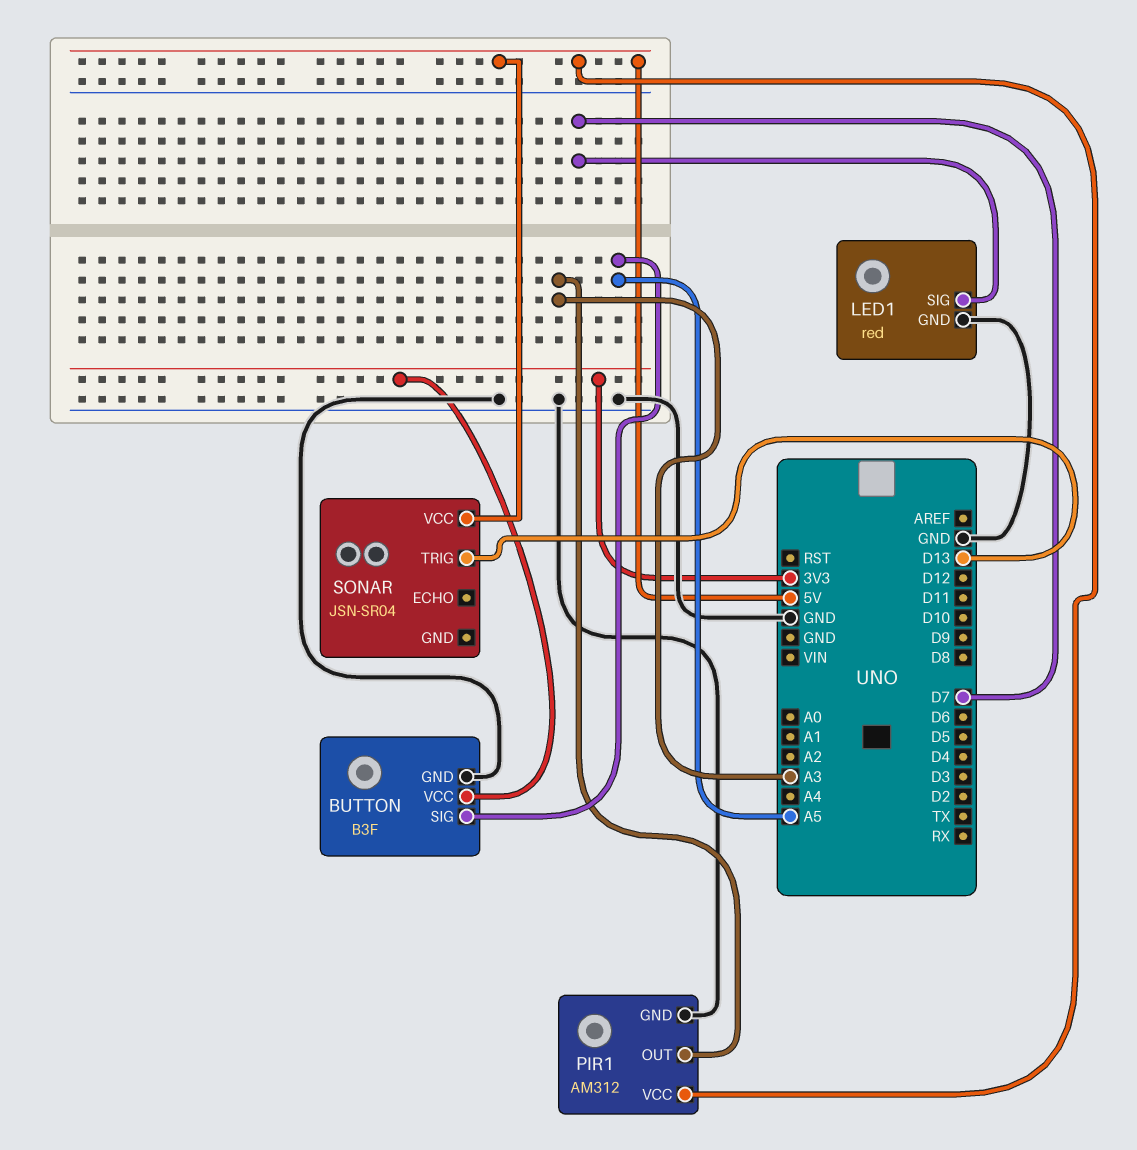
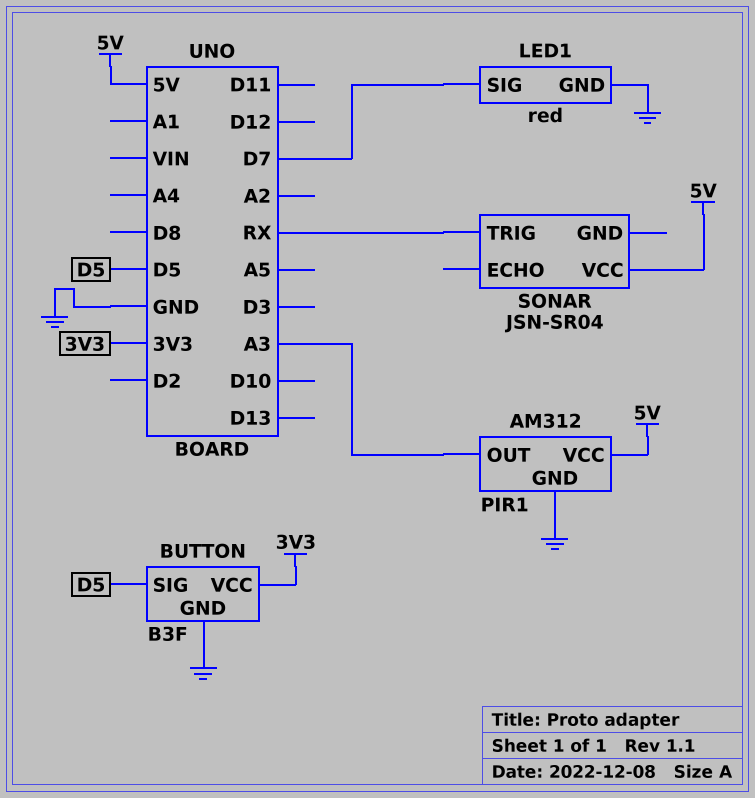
BUTTON pin SIG: A5 -> D5
SONAR pin TRIG: D13 -> RX

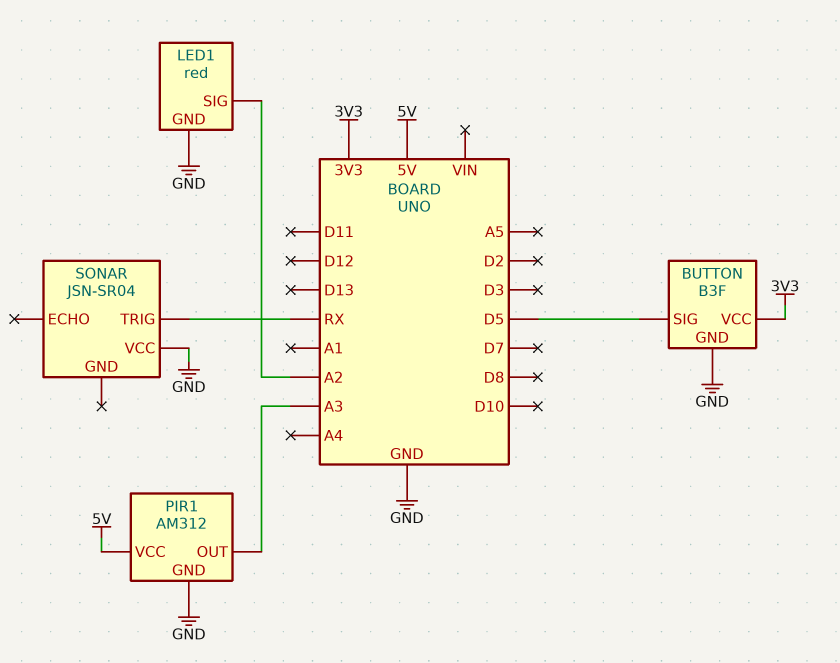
LED1 pin SIG: D7 -> A2
SONAR pin VCC: 5V -> GND

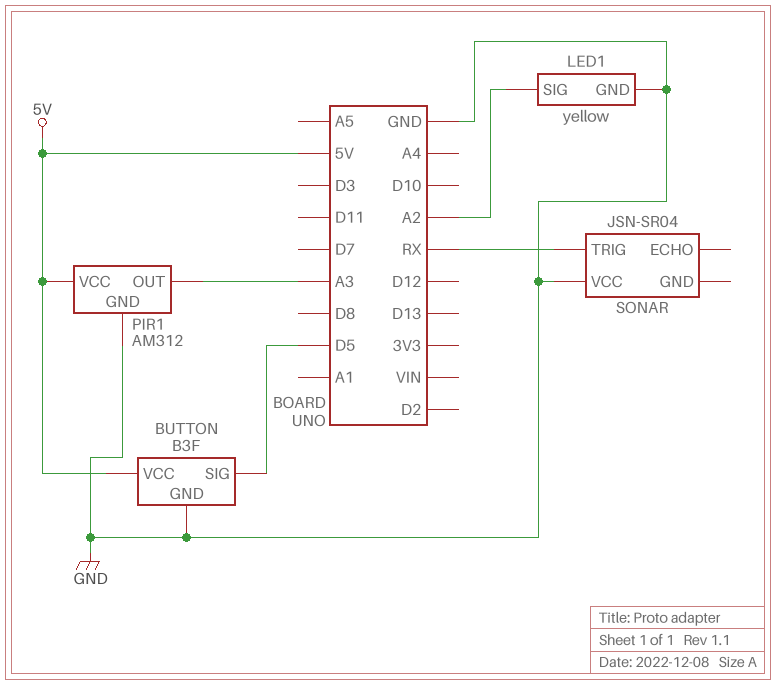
BUTTON pin VCC: 3V3 -> 5V
LED1: red -> yellow

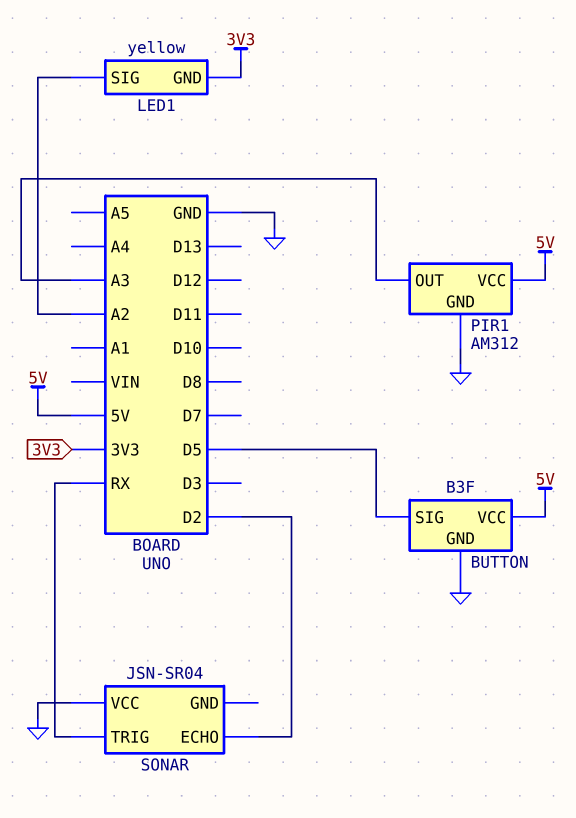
LED1 pin GND: GND -> 3V3
SONAR pin ECHO: none -> D2

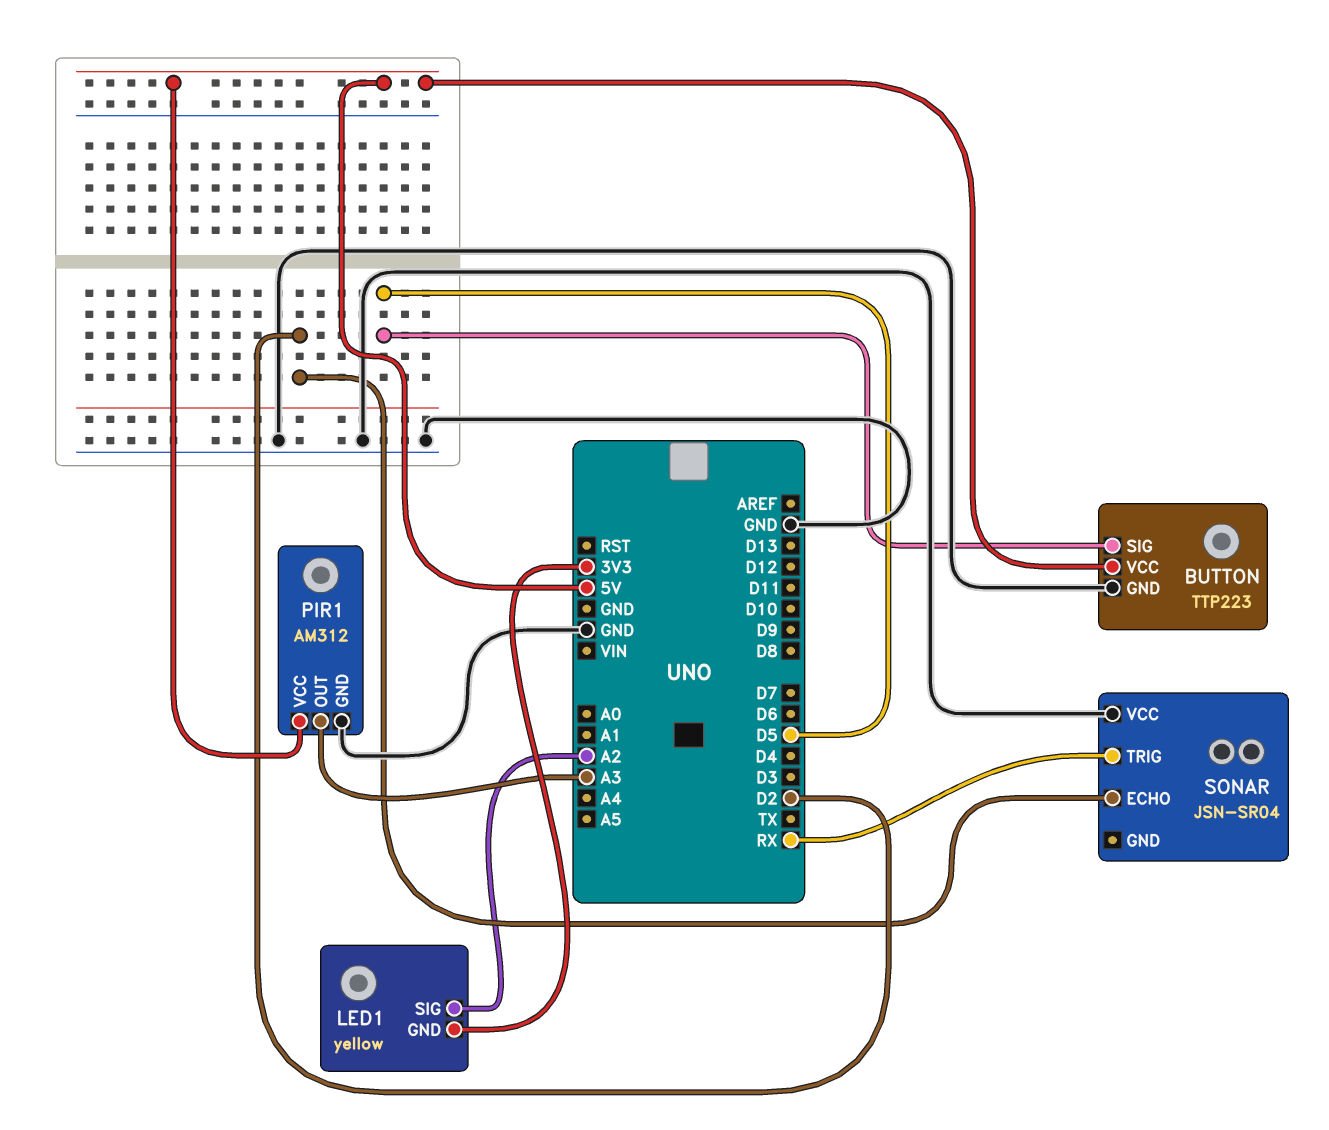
BUTTON: B3F -> TTP223

